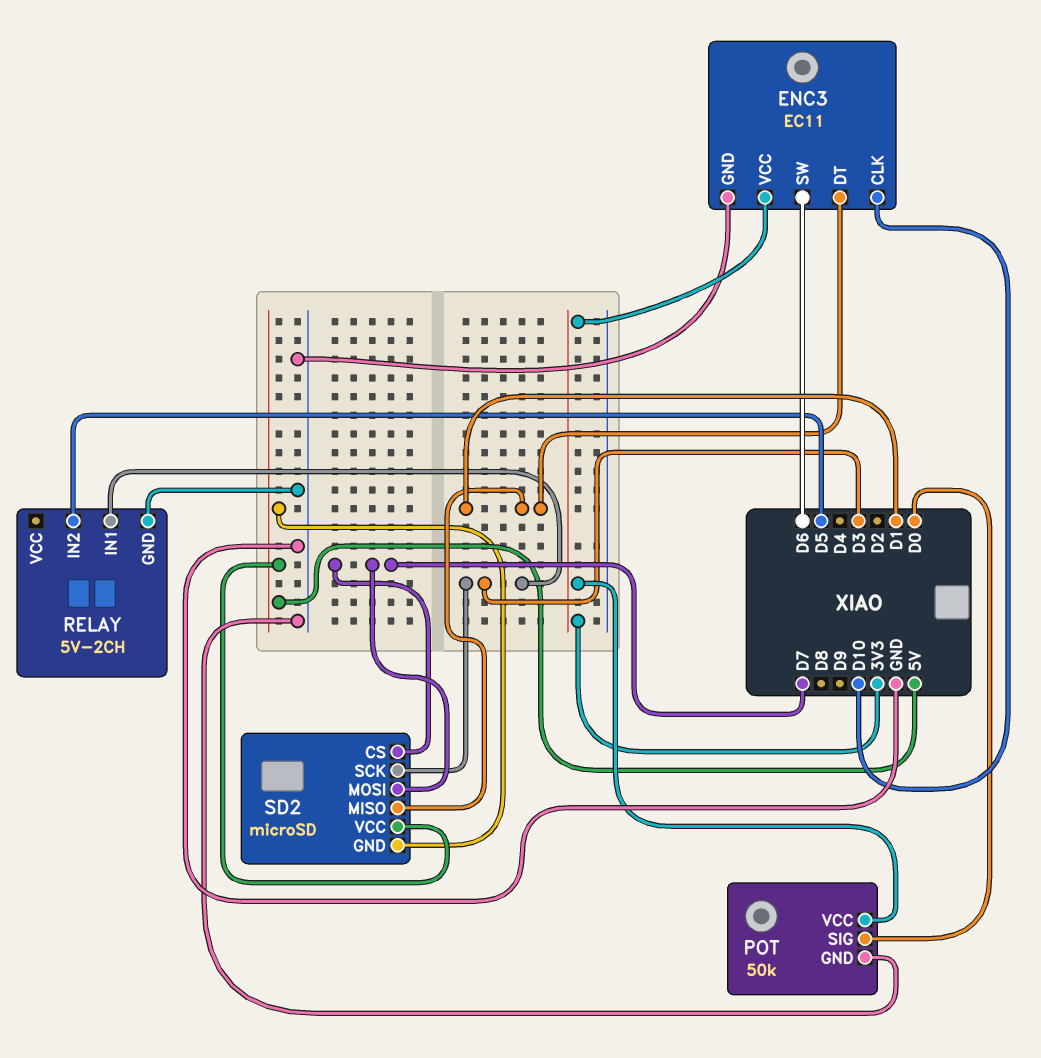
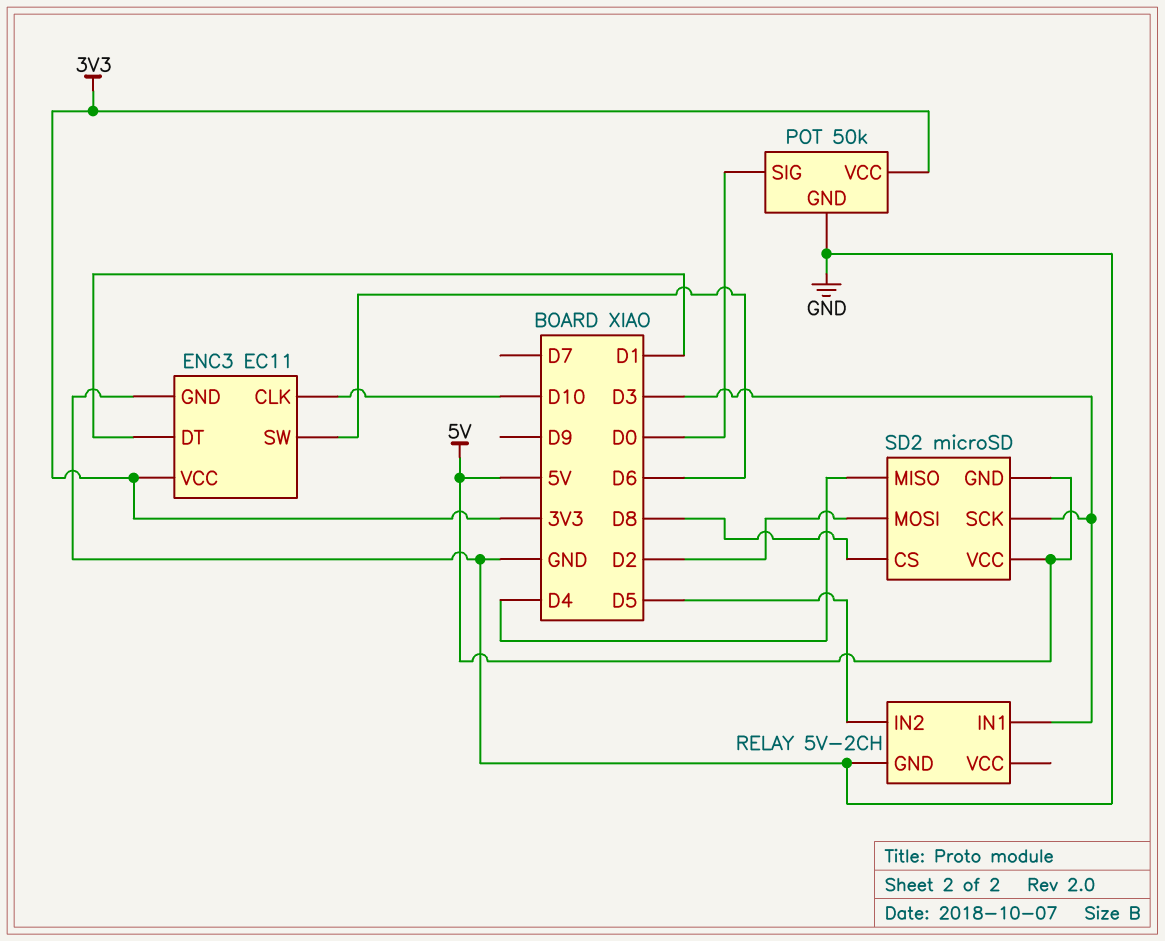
SD2 pin CS: D7 -> D8
SD2 pin MISO: D1 -> D4
SD2 pin MOSI: D7 -> D2

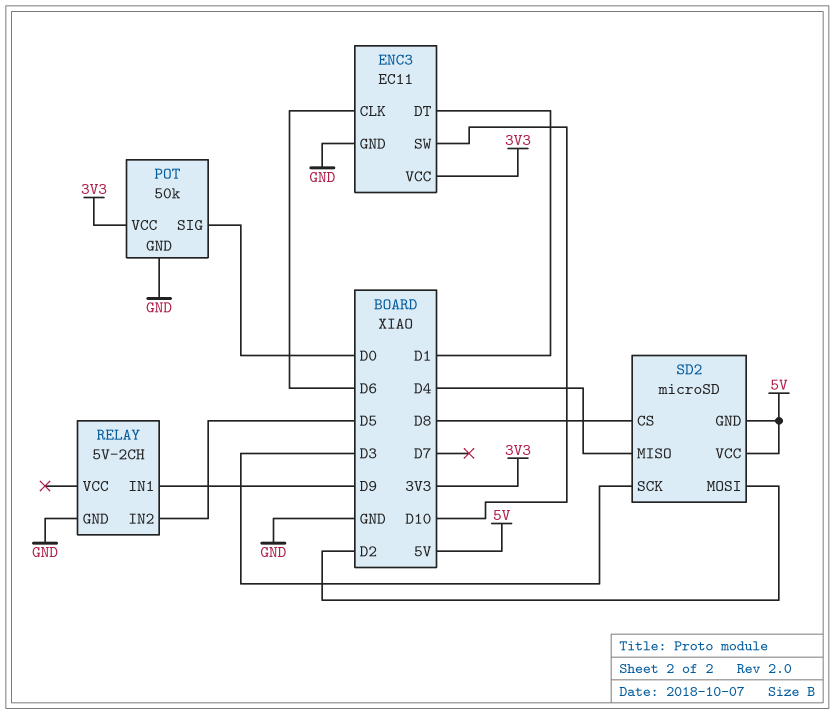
ENC3 pin CLK: D10 -> D6
ENC3 pin SW: D6 -> D10
RELAY pin IN1: D3 -> D9

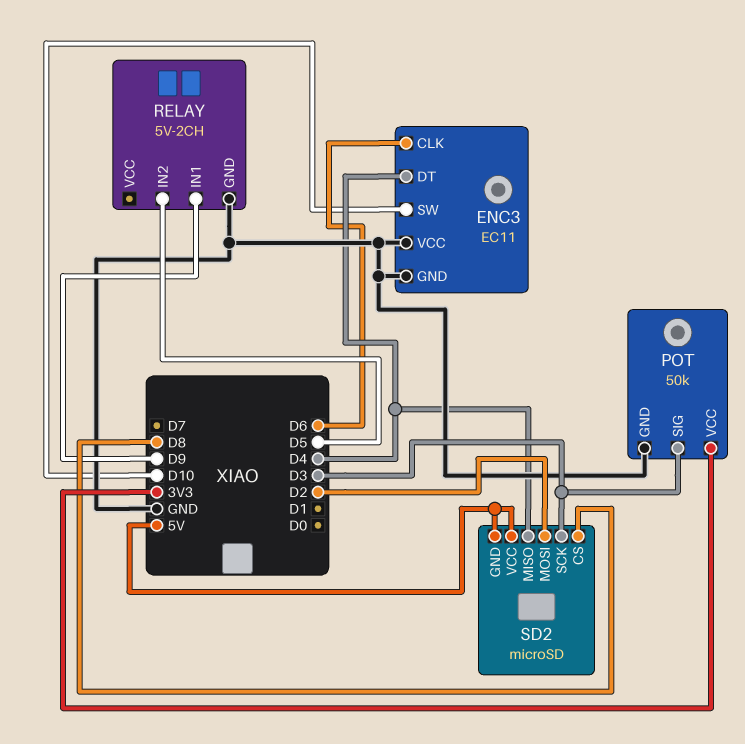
ENC3 pin DT: D1 -> D4
ENC3 pin VCC: 3V3 -> GND
POT pin SIG: D0 -> D3

